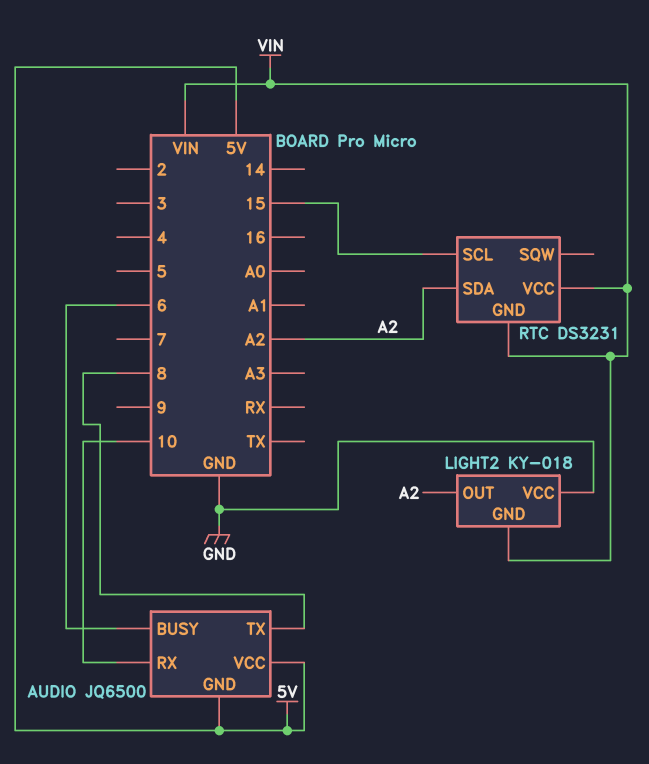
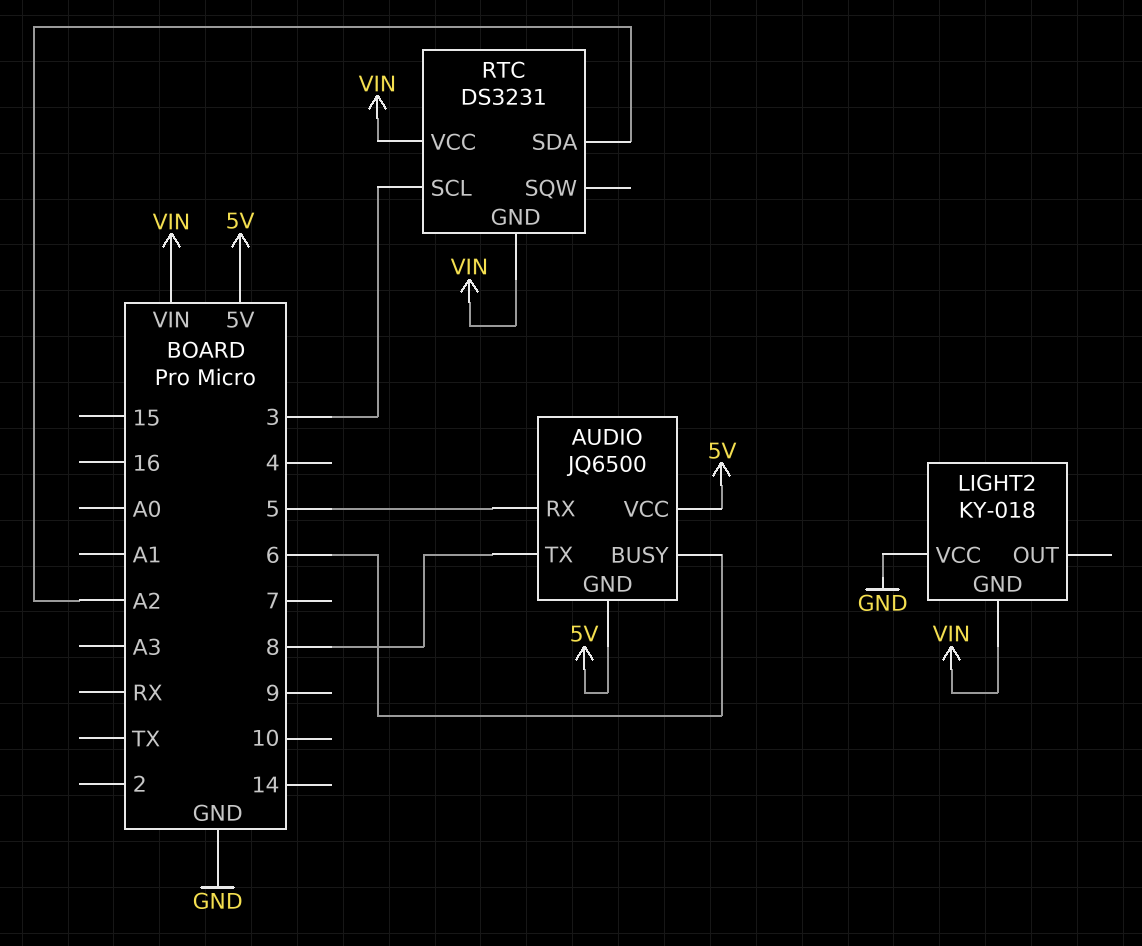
AUDIO pin RX: 10 -> 5
LIGHT2 pin OUT: A2 -> none
RTC pin SCL: 15 -> 3

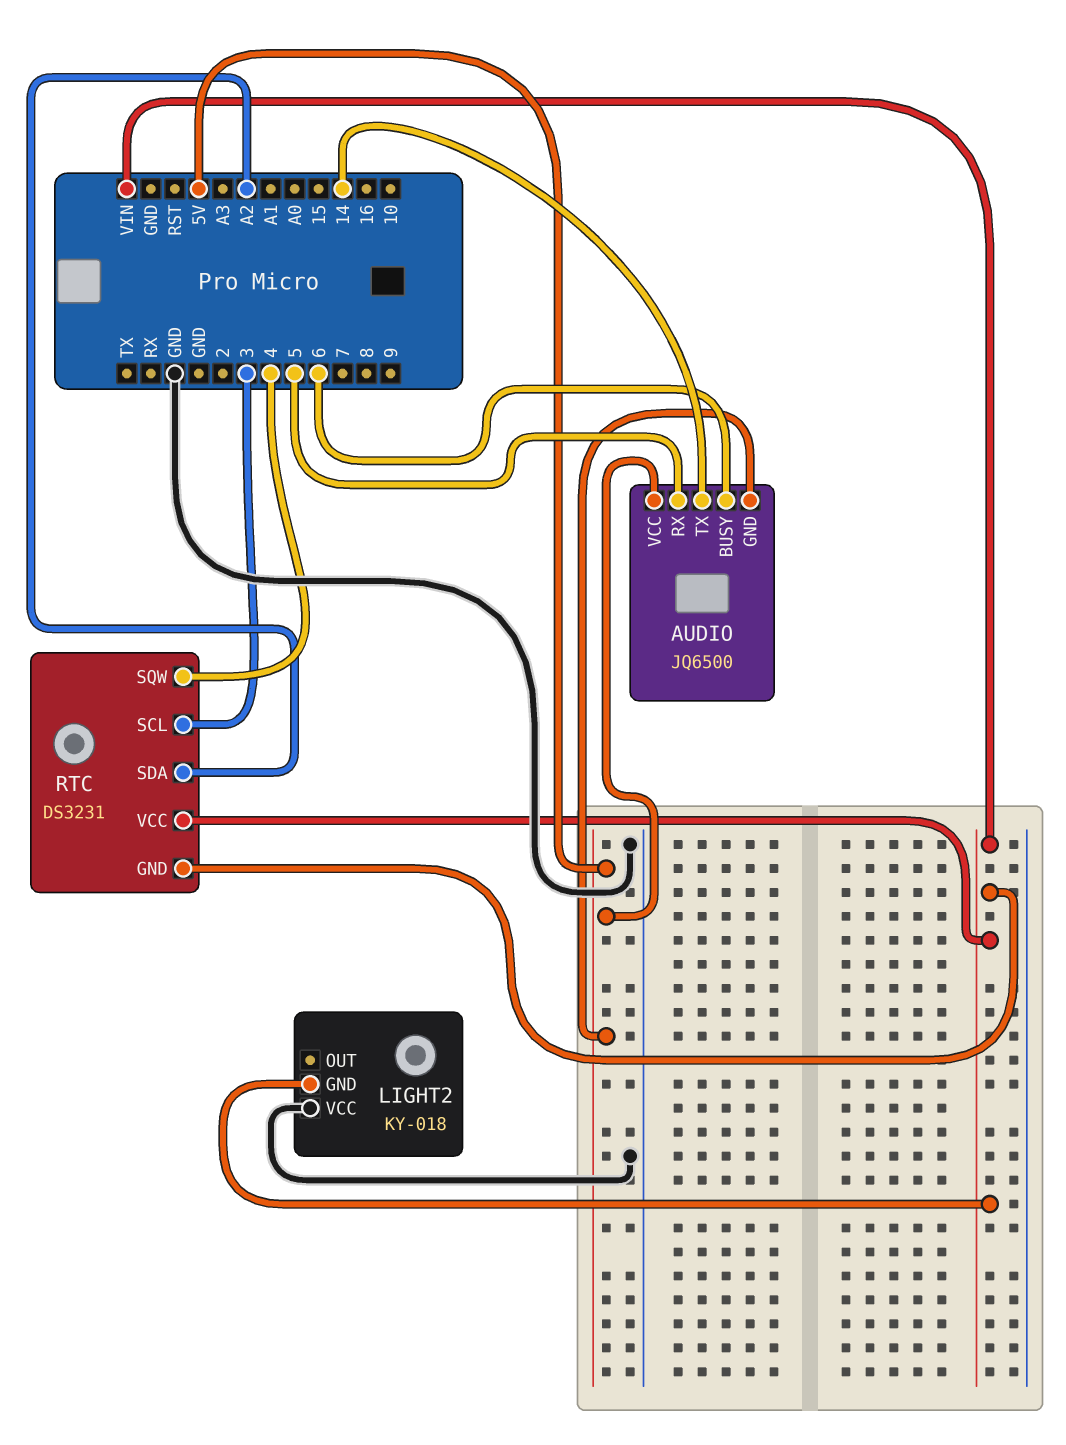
AUDIO pin TX: 8 -> 14
RTC pin SQW: none -> 4

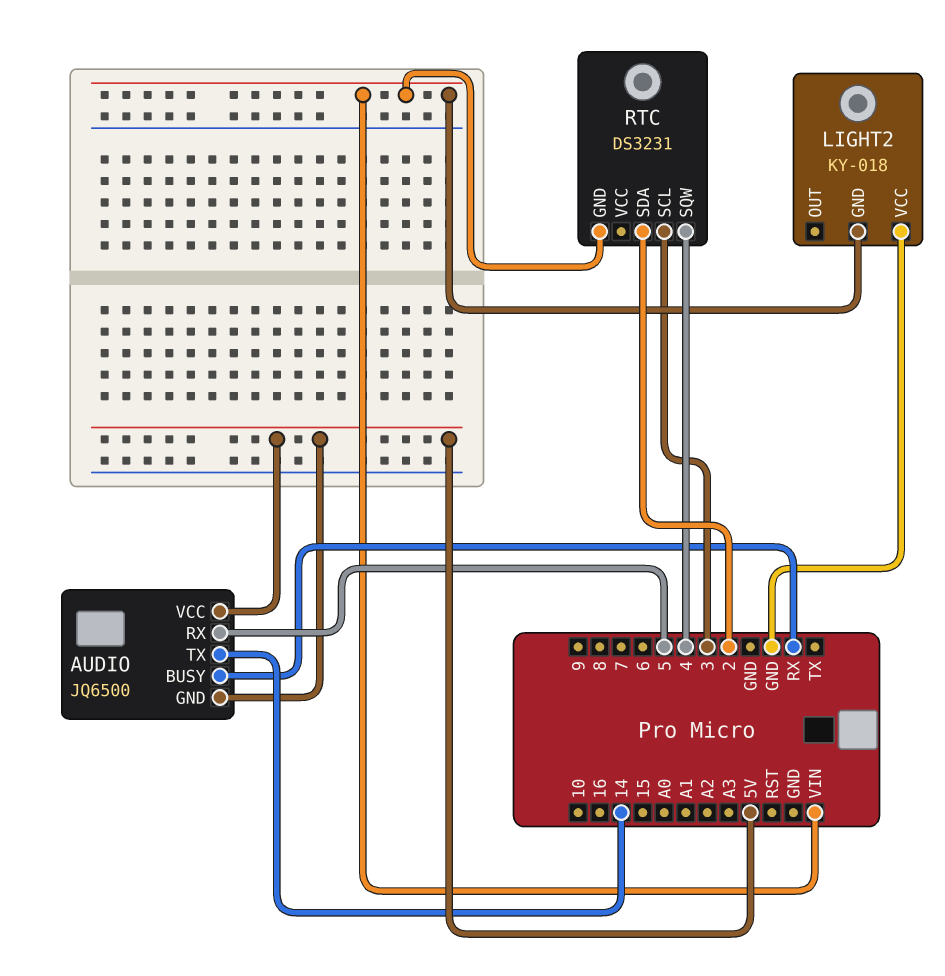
AUDIO pin BUSY: 6 -> RX
RTC pin SDA: A2 -> 2
RTC pin VCC: VIN -> none

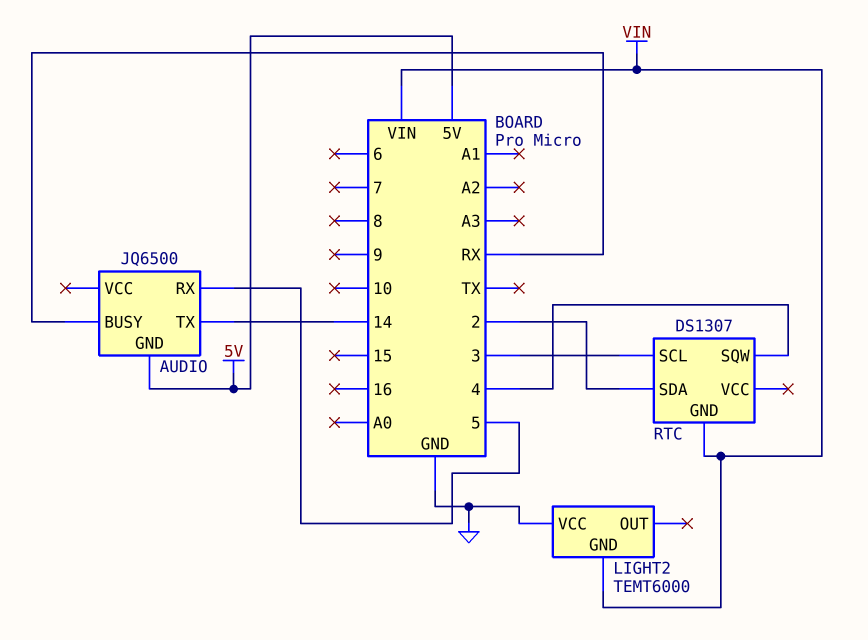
AUDIO pin VCC: 5V -> none
LIGHT2: KY-018 -> TEMT6000
RTC: DS3231 -> DS1307

